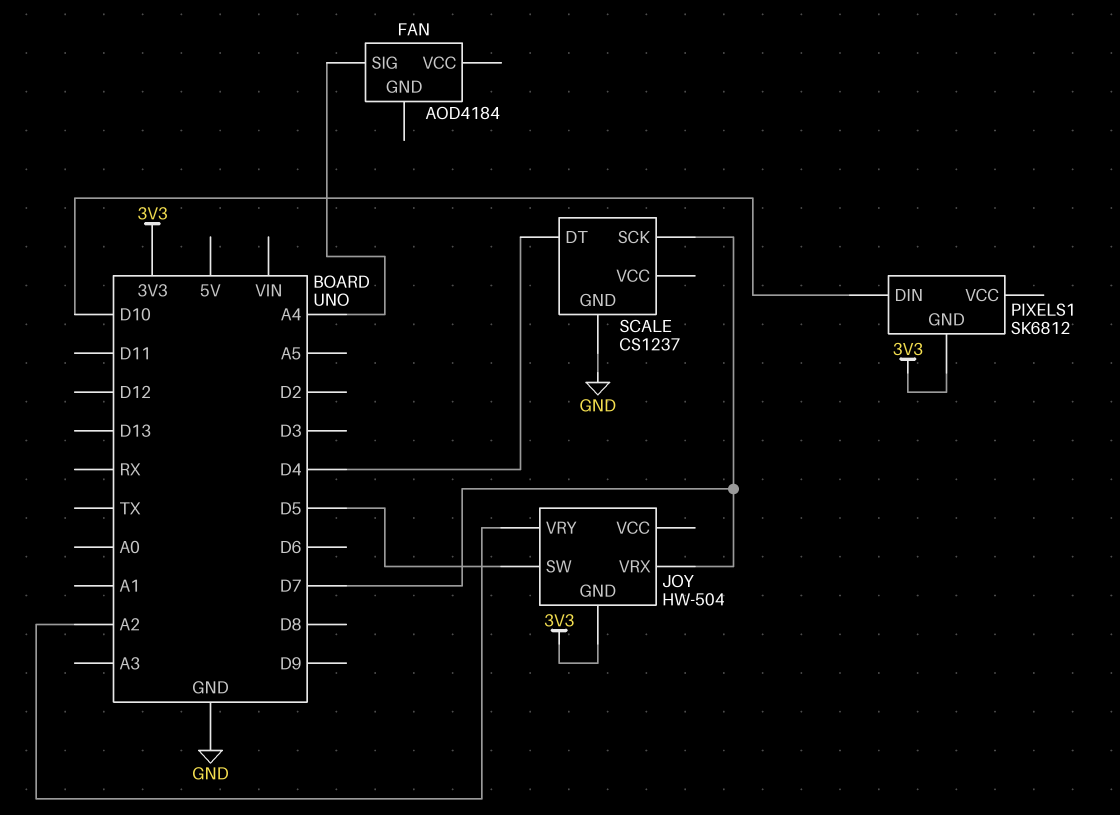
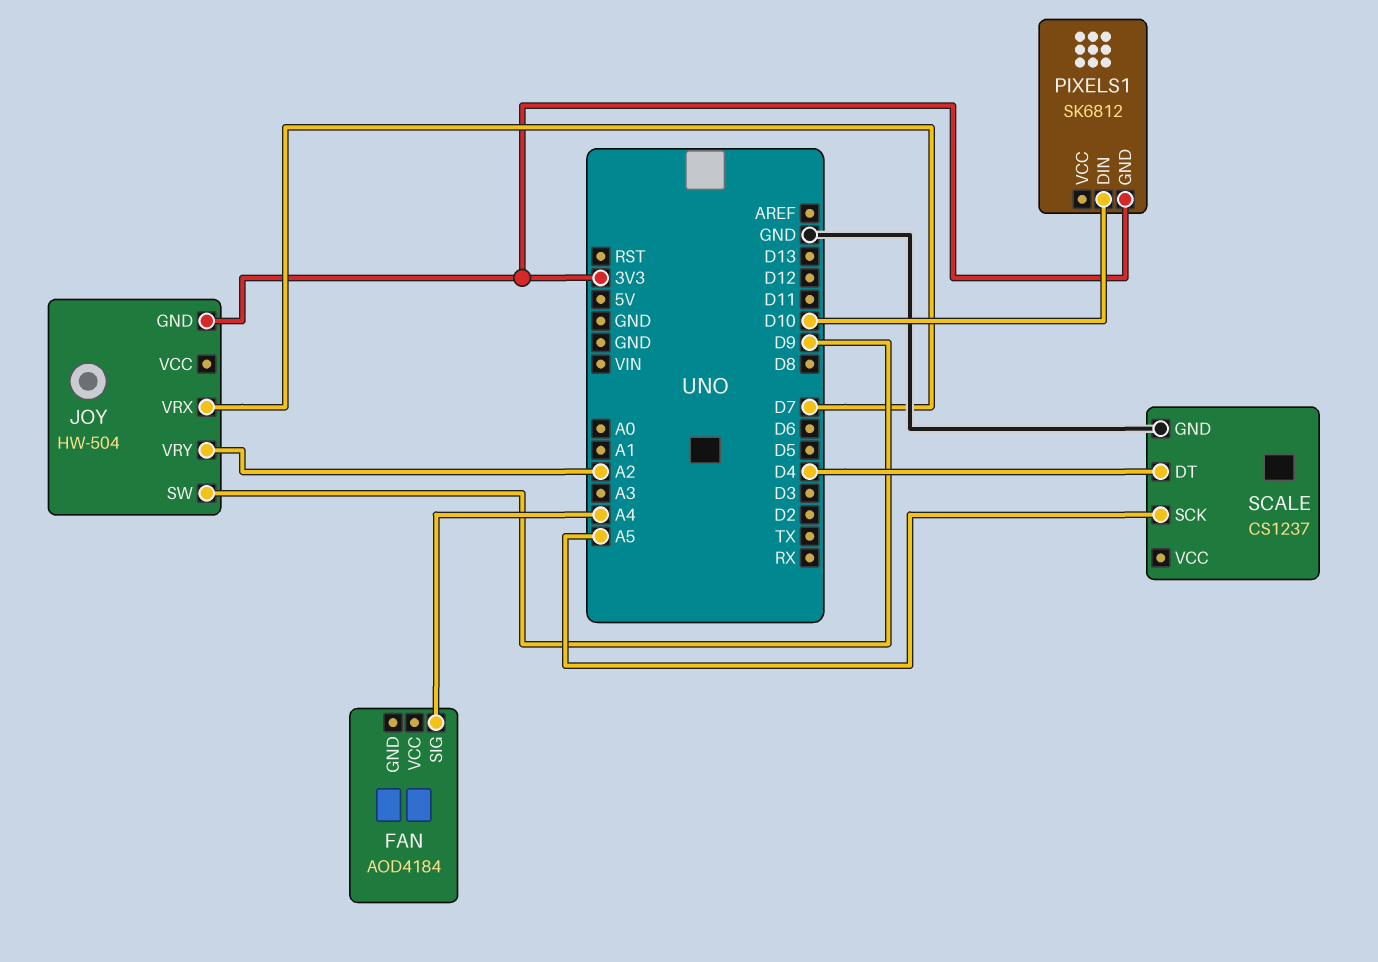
JOY pin SW: D5 -> D9
SCALE pin SCK: D7 -> A5

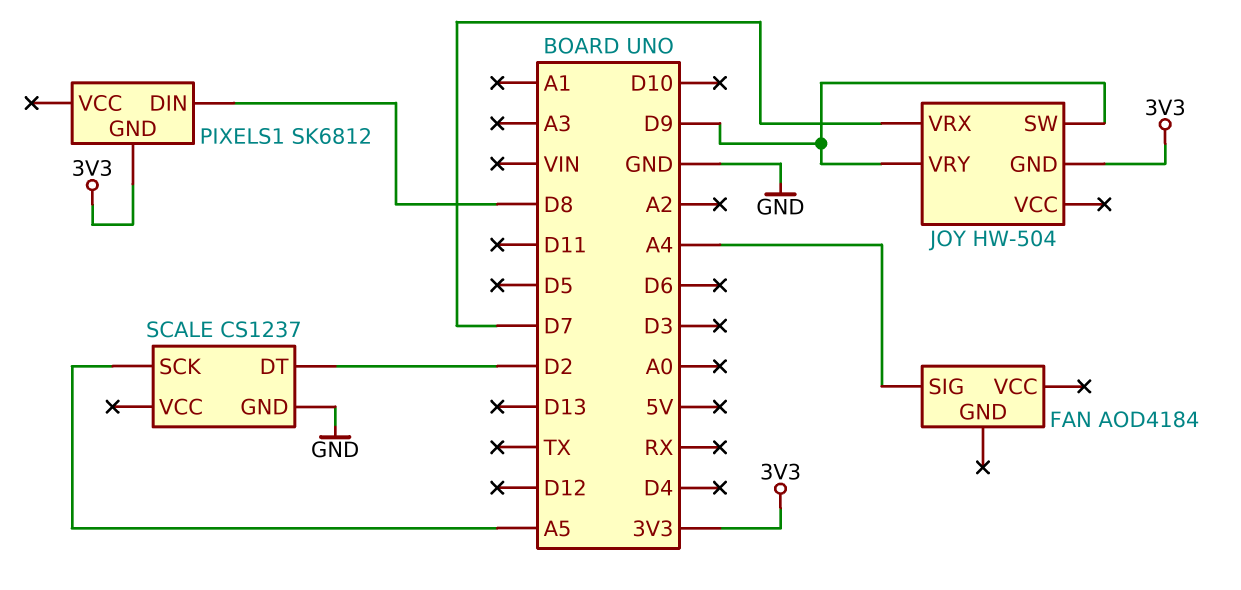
JOY pin VRY: A2 -> D9
PIXELS1 pin DIN: D10 -> D8
SCALE pin DT: D4 -> D2

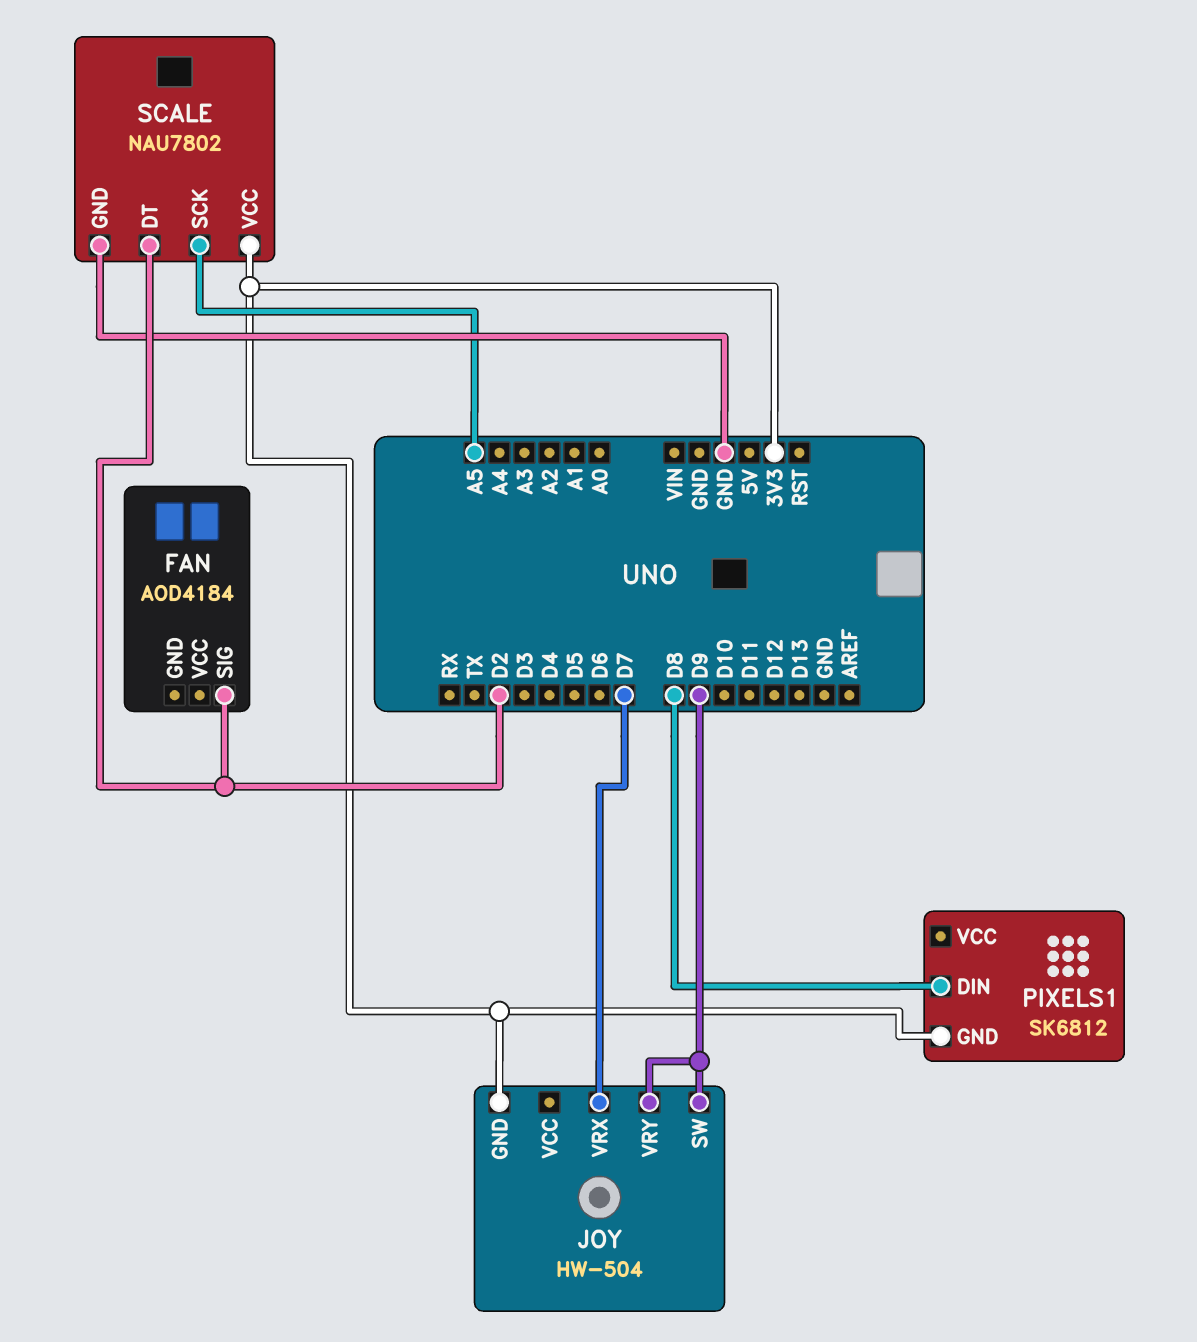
FAN pin SIG: A4 -> D2
SCALE: CS1237 -> NAU7802
SCALE pin VCC: none -> 3V3

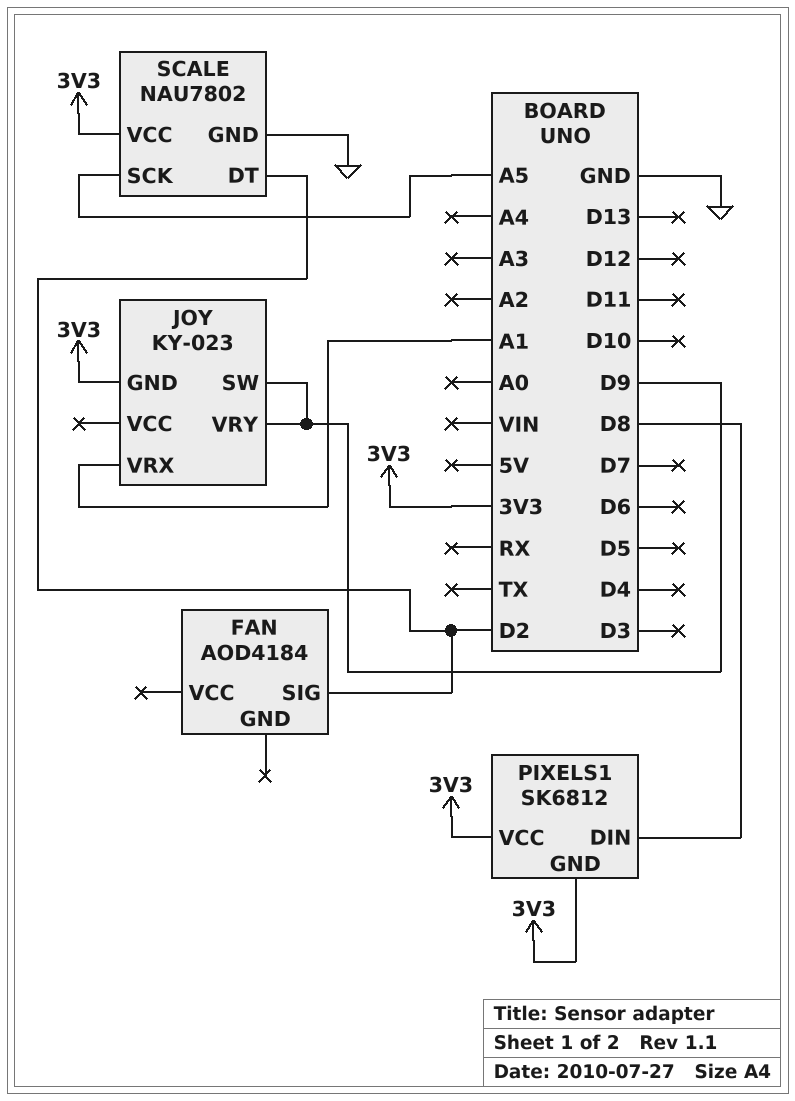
JOY: HW-504 -> KY-023
JOY pin VRX: D7 -> A1
PIXELS1 pin VCC: none -> 3V3

